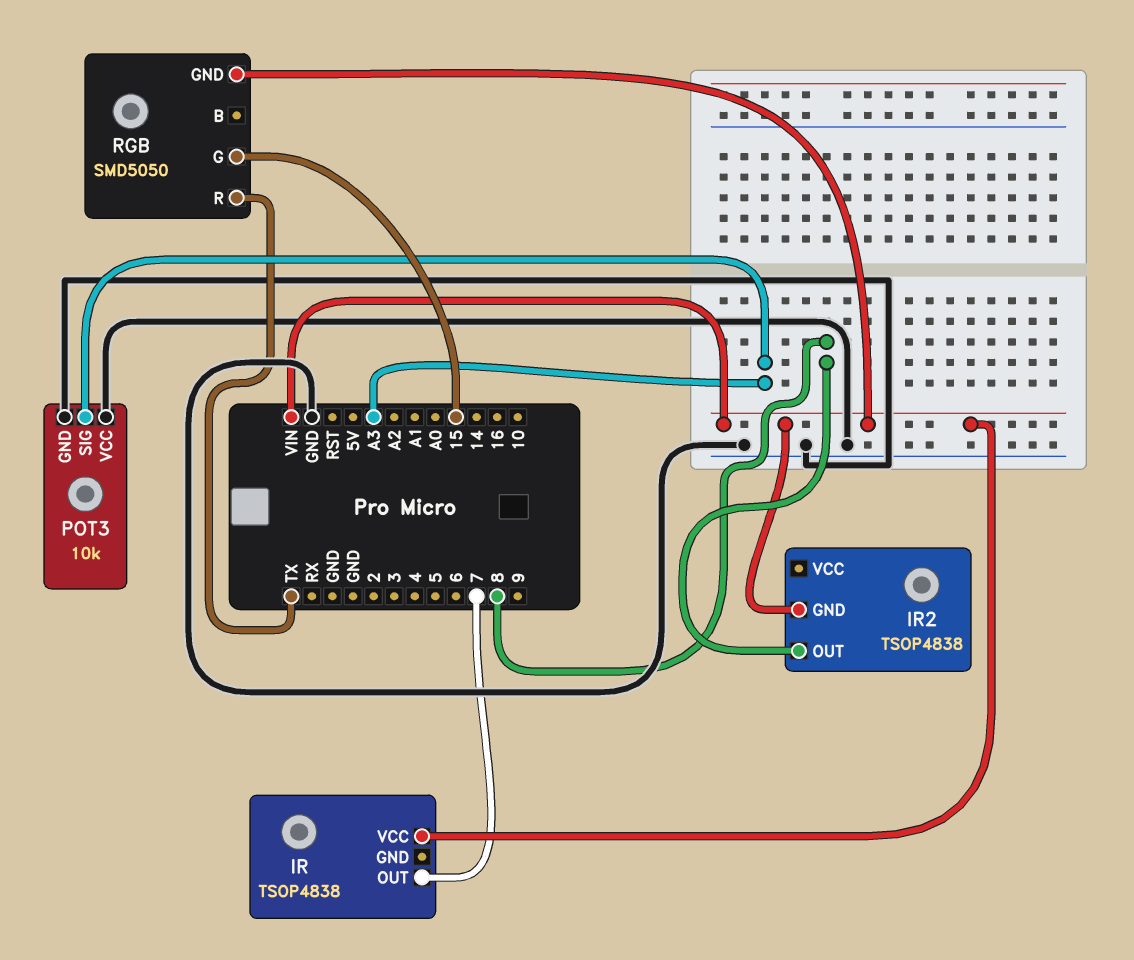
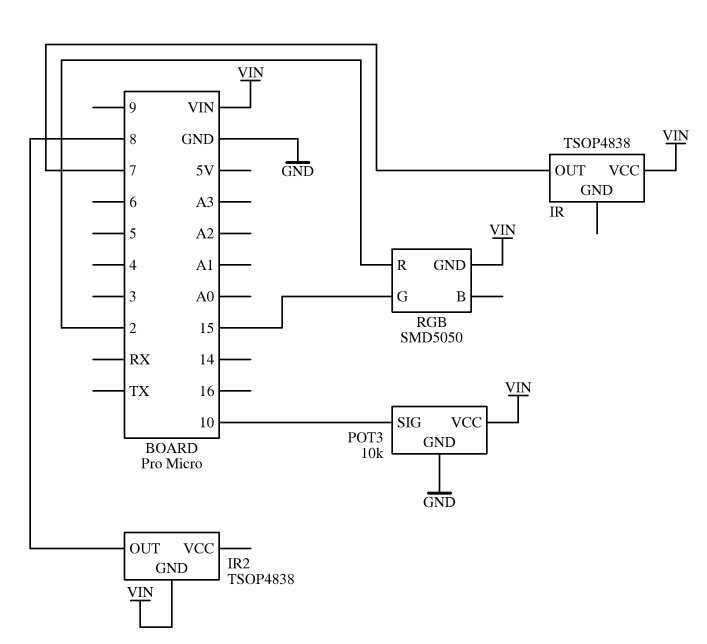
POT3 pin SIG: A3 -> 10
POT3 pin VCC: GND -> VIN
RGB pin R: TX -> 2

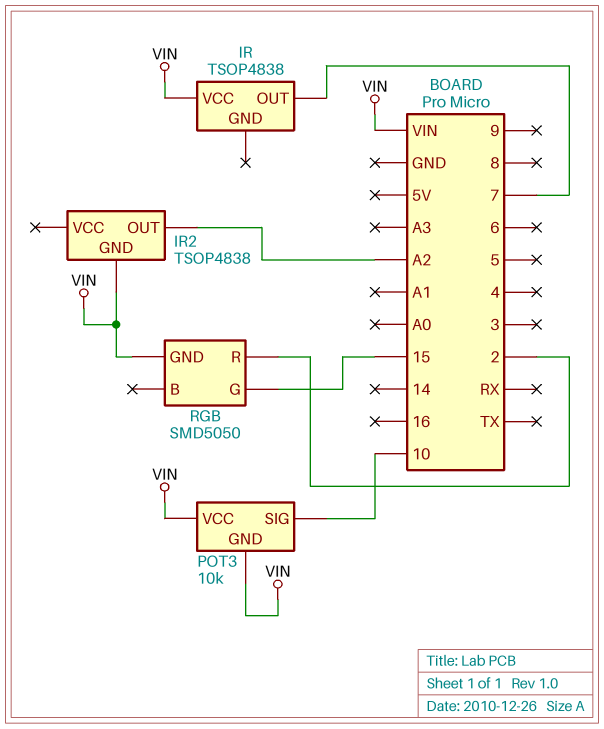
IR2 pin OUT: 8 -> A2
POT3 pin GND: GND -> VIN

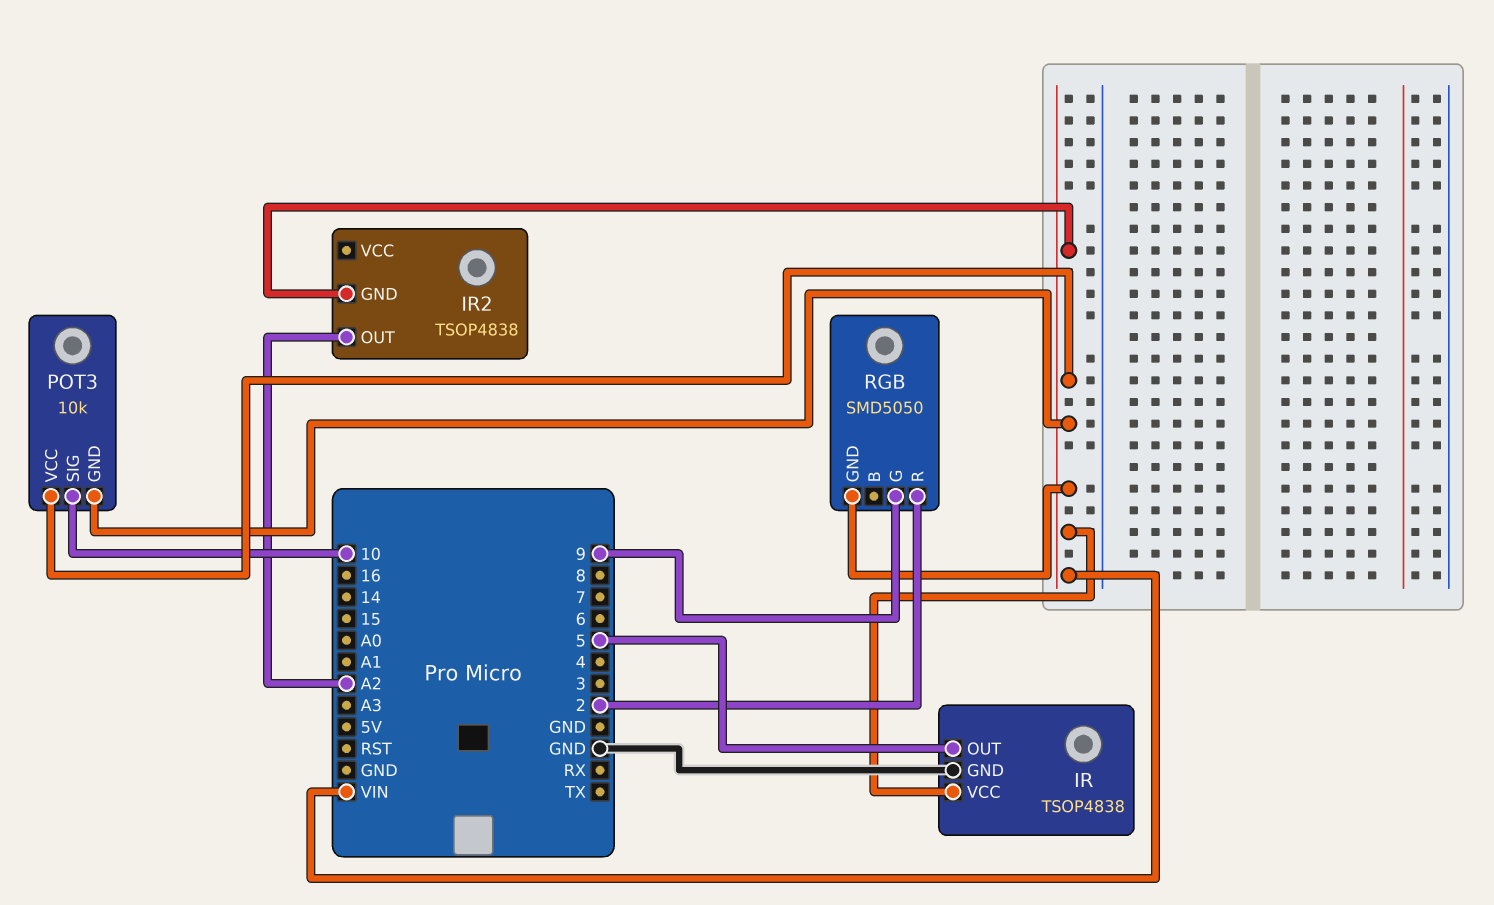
IR pin GND: none -> GND
IR pin OUT: 7 -> 5
RGB pin G: 15 -> 9

